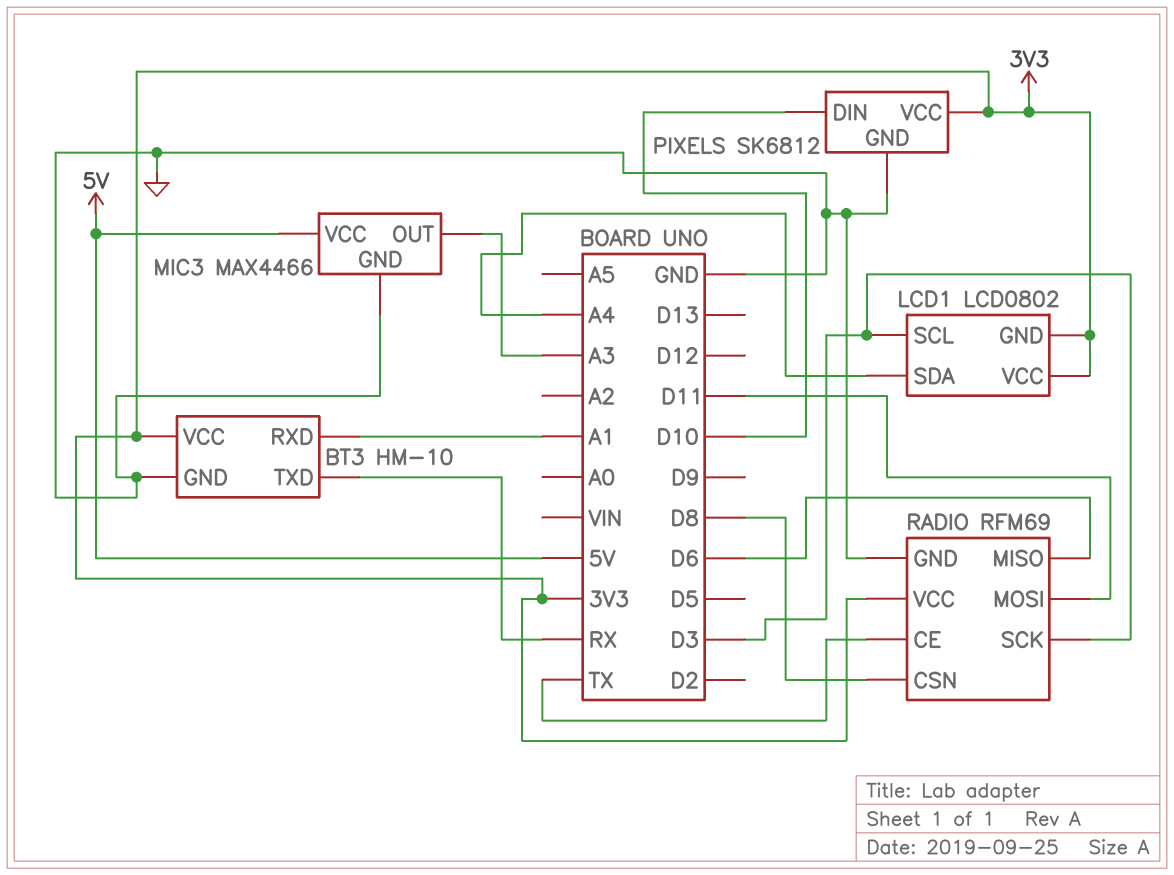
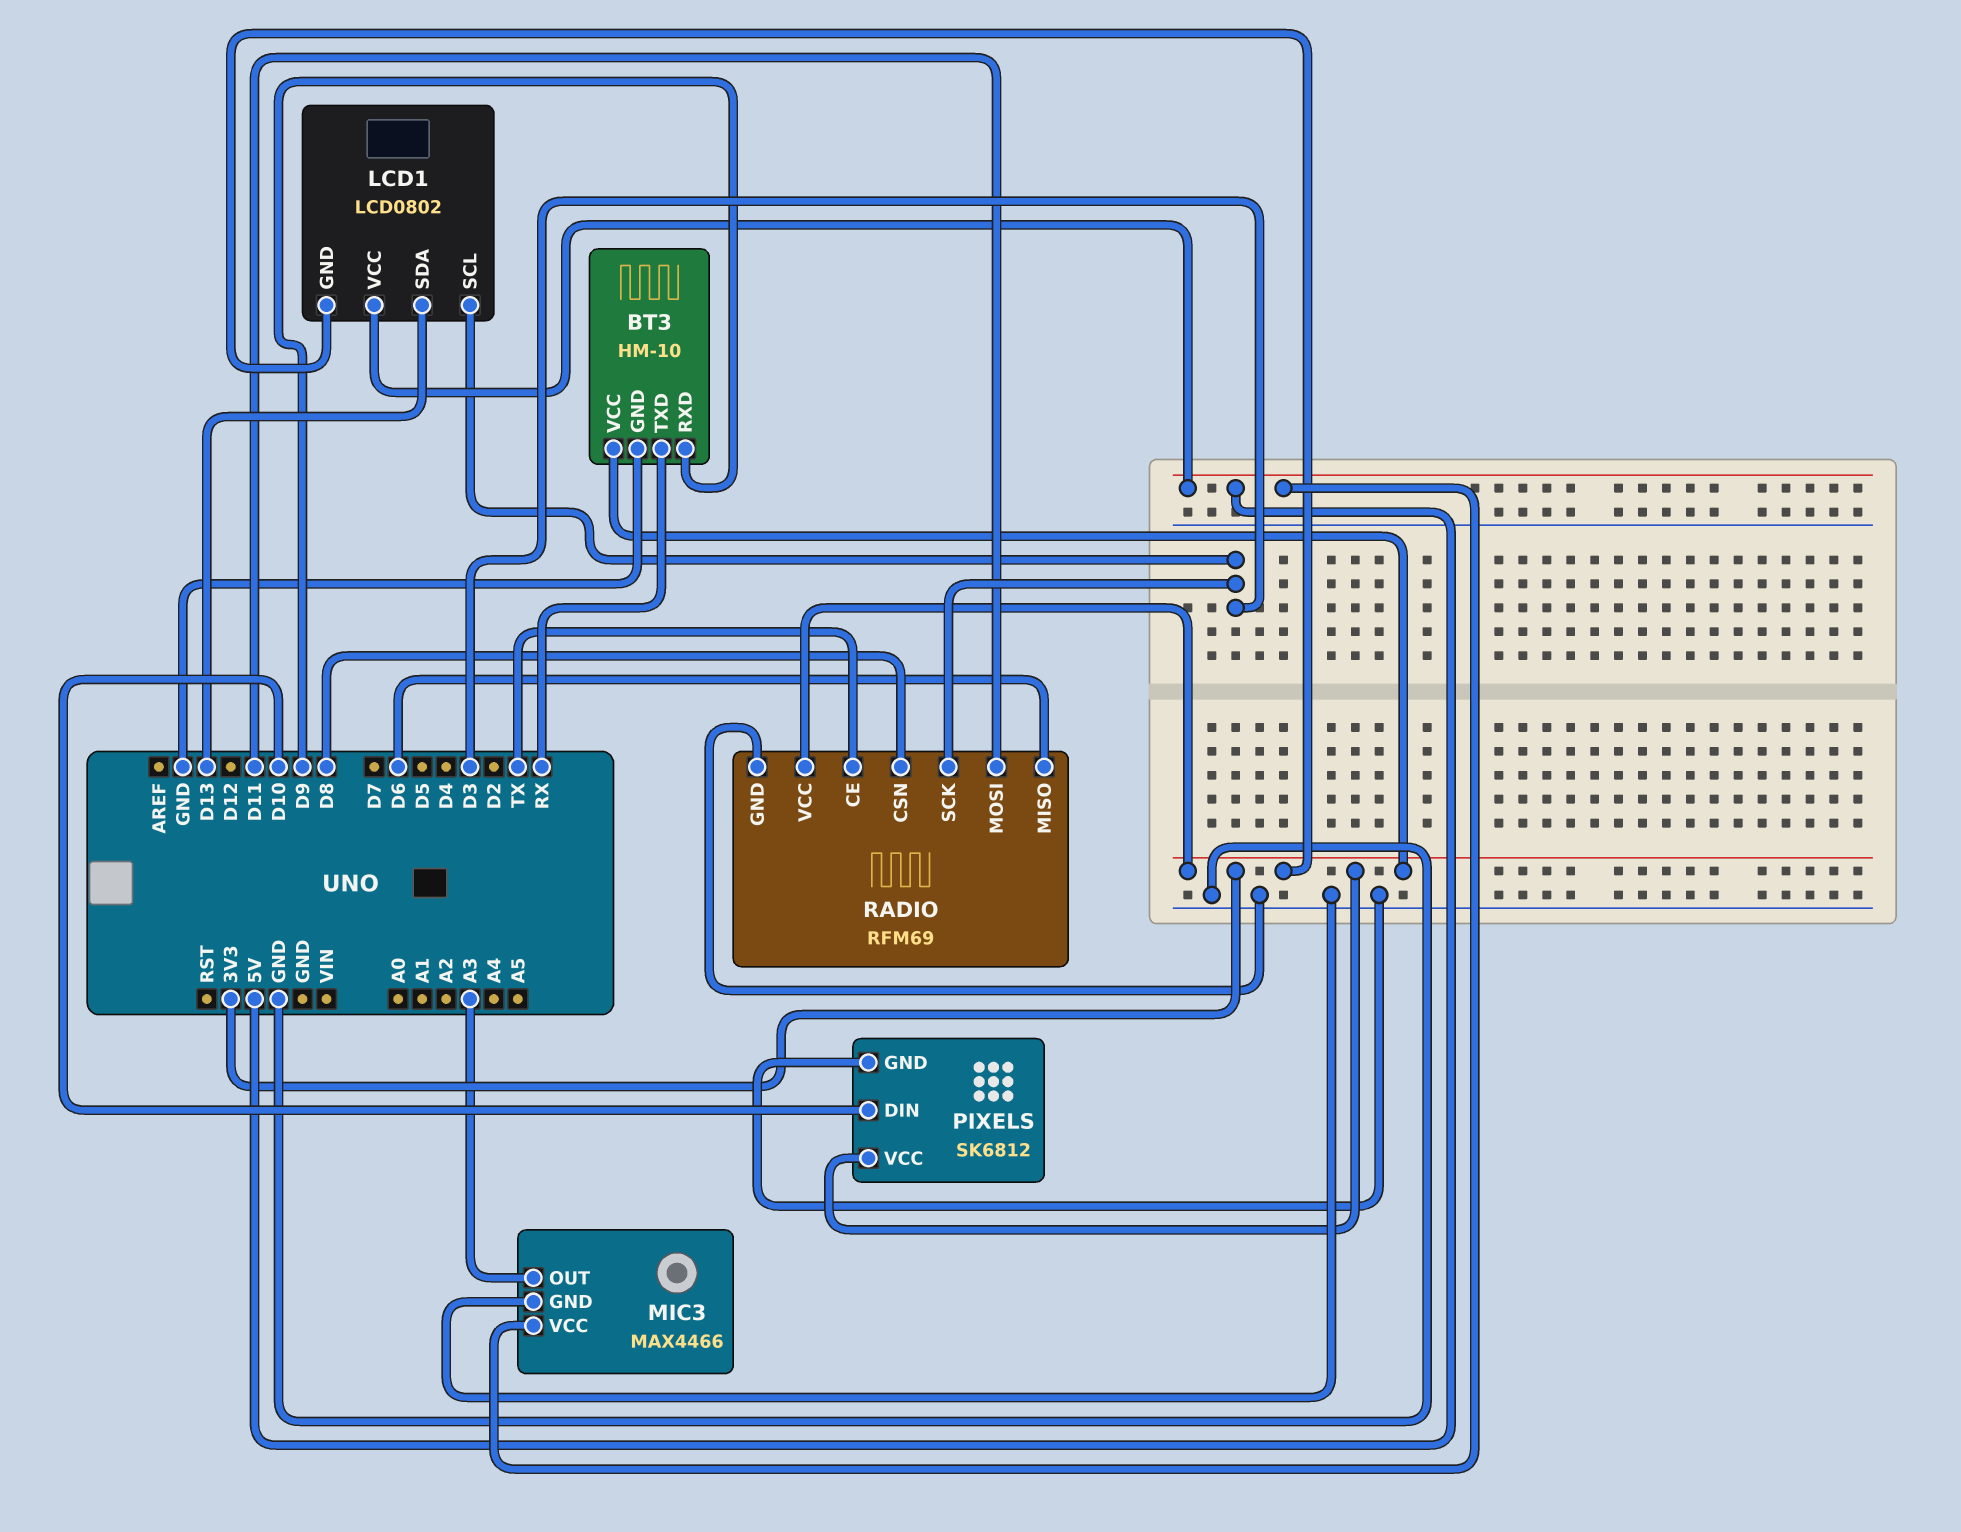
BT3 pin RXD: A1 -> D9
LCD1 pin SDA: A4 -> D13
LCD1 pin VCC: 3V3 -> 5V

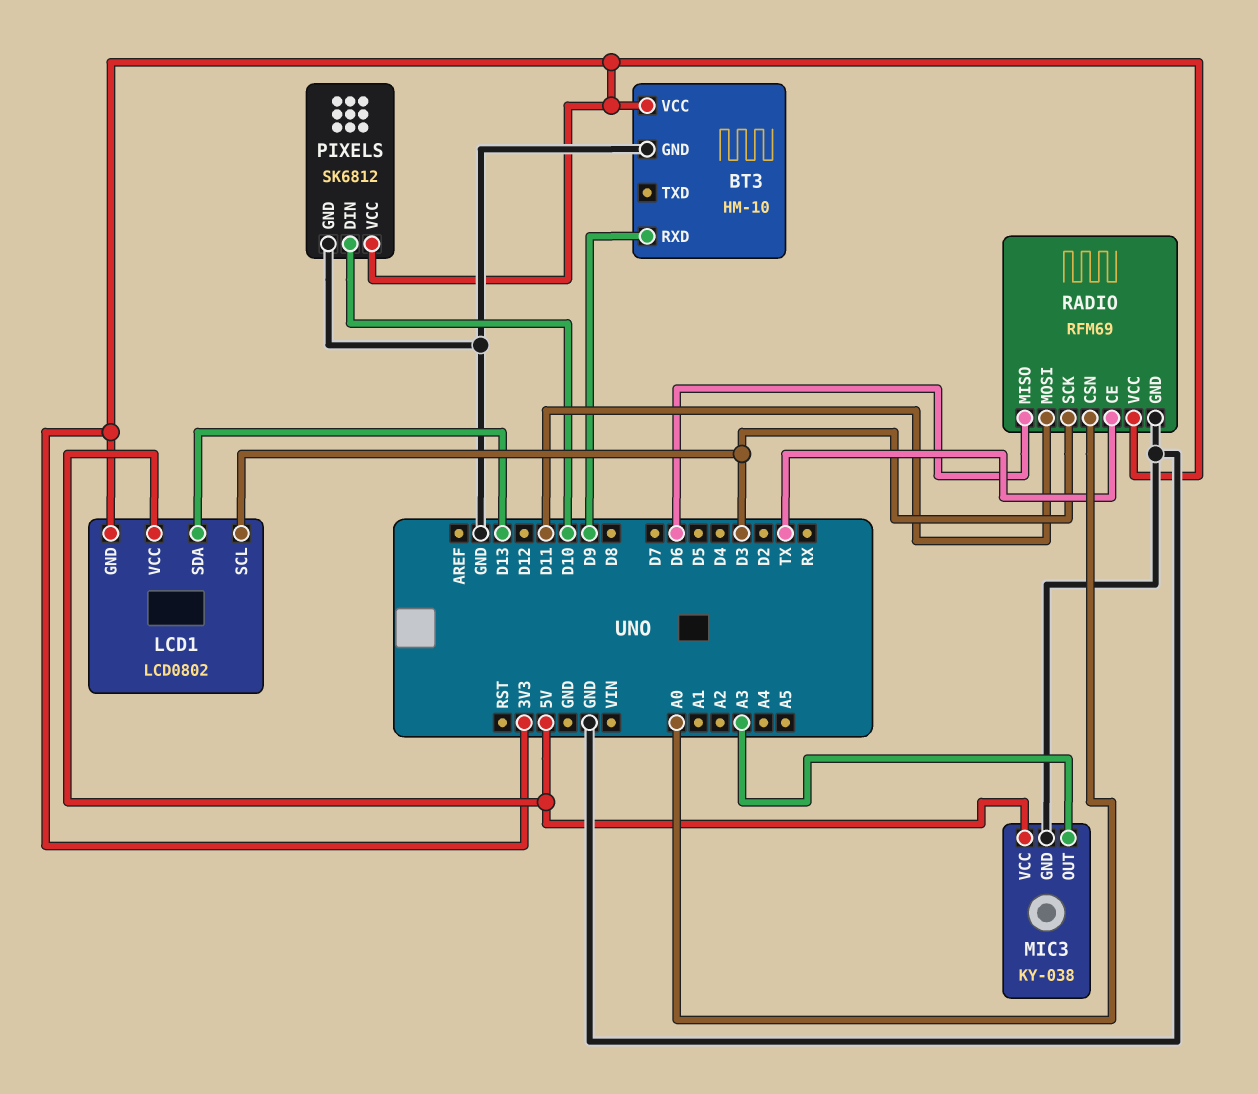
BT3 pin TXD: RX -> none
MIC3: MAX4466 -> KY-038
RADIO pin CSN: D8 -> A0

